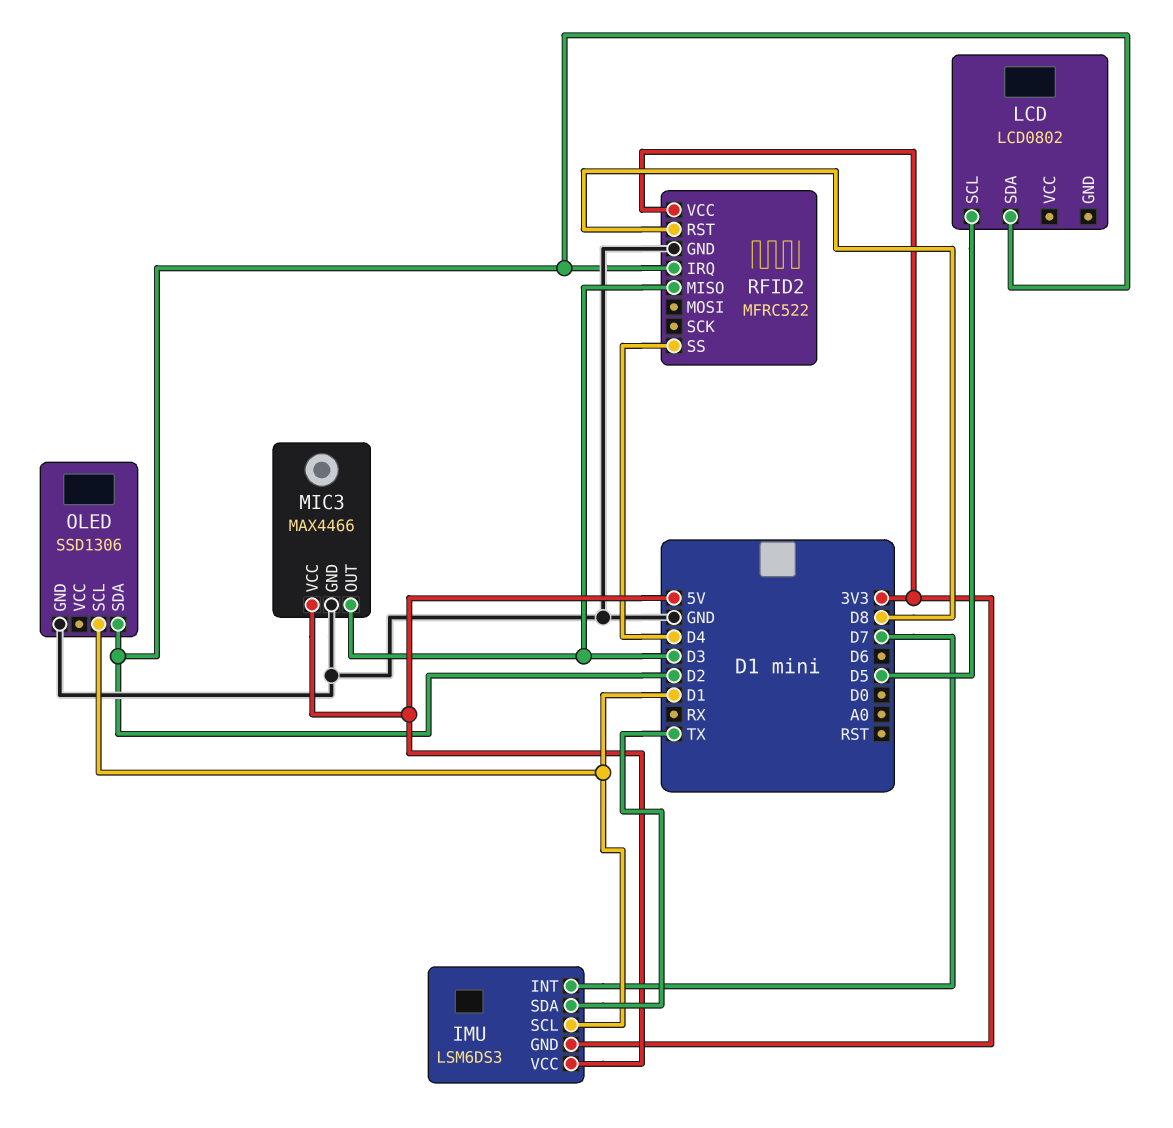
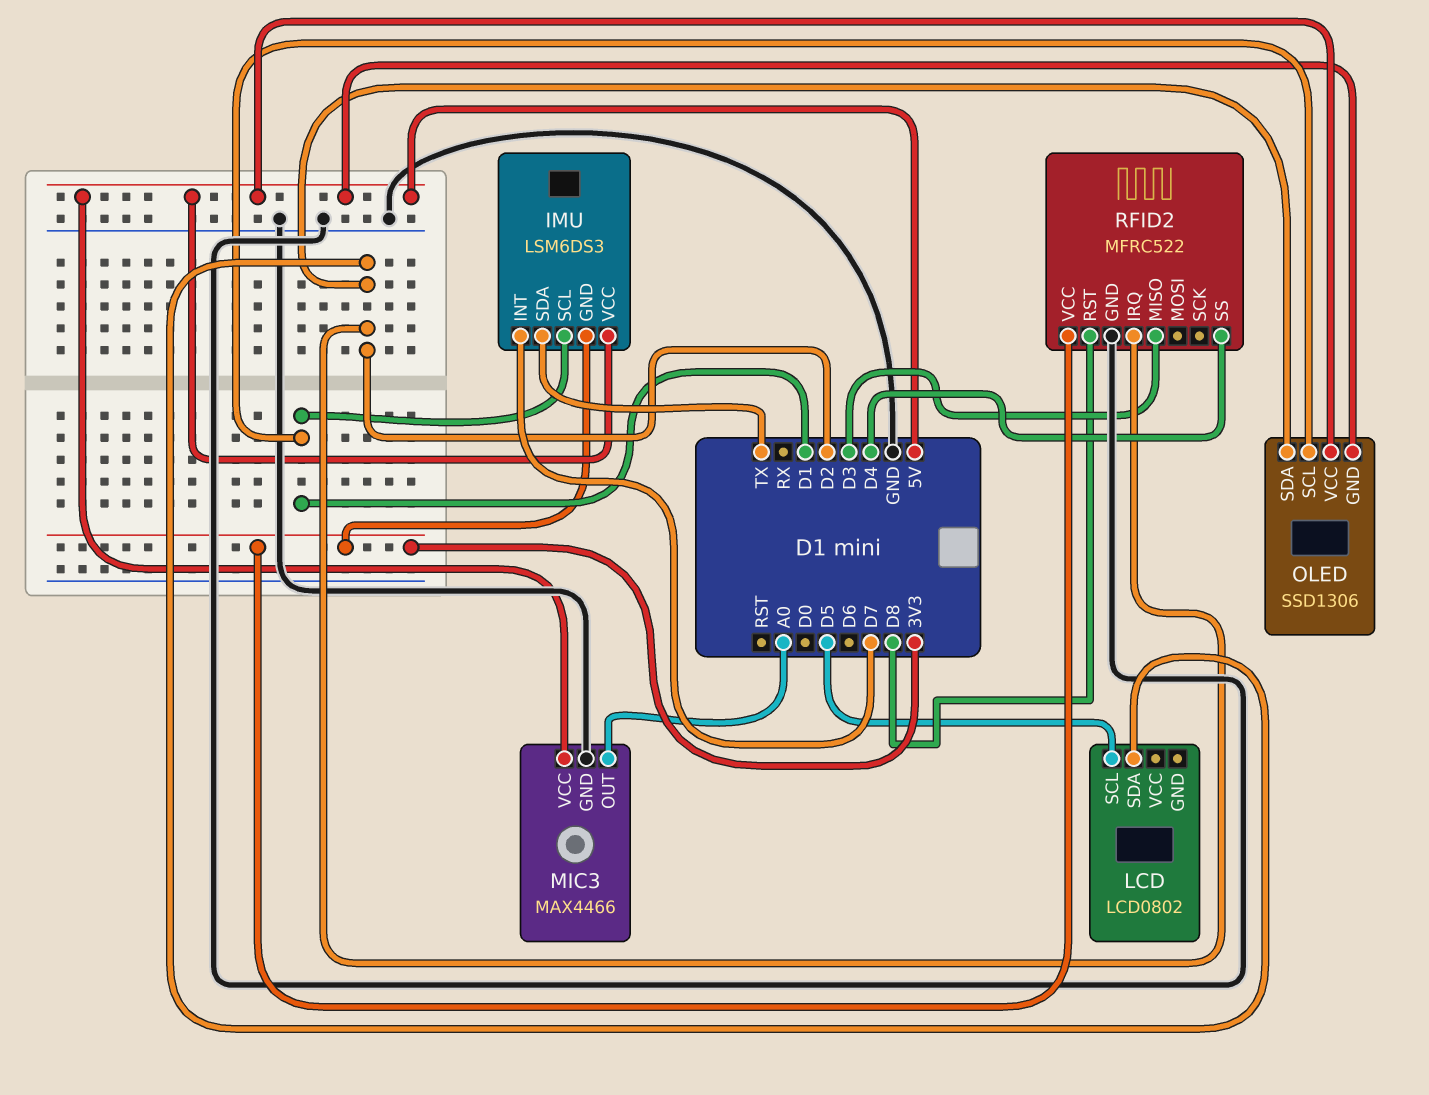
MIC3 pin OUT: D3 -> A0
OLED pin GND: GND -> 5V
OLED pin VCC: none -> 5V

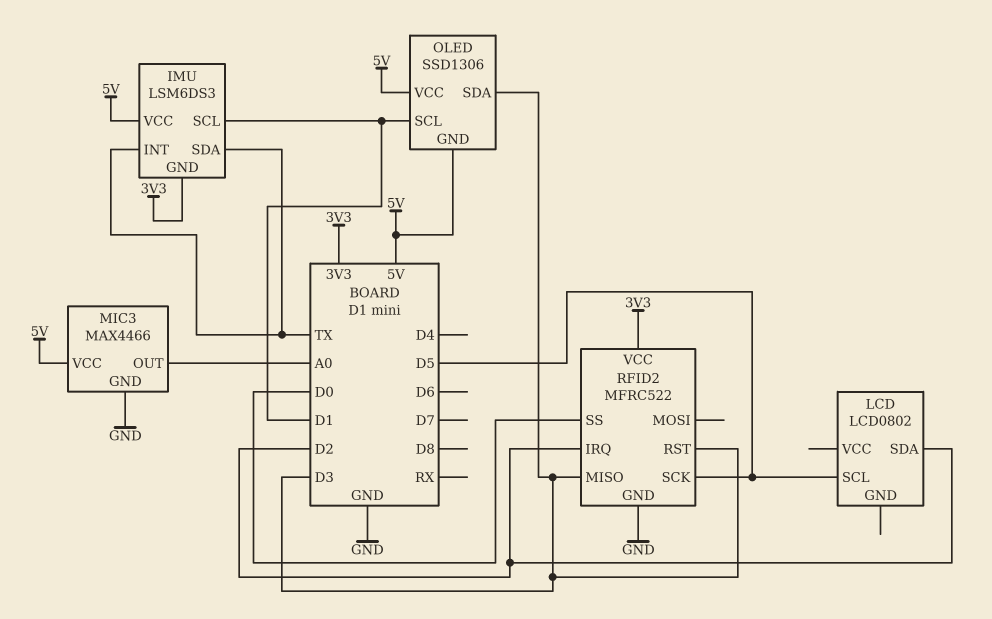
IMU pin INT: D7 -> TX
OLED pin SDA: D2 -> D3
RFID2 pin RST: D8 -> D3
RFID2 pin SCK: none -> D5
RFID2 pin SS: D4 -> D0

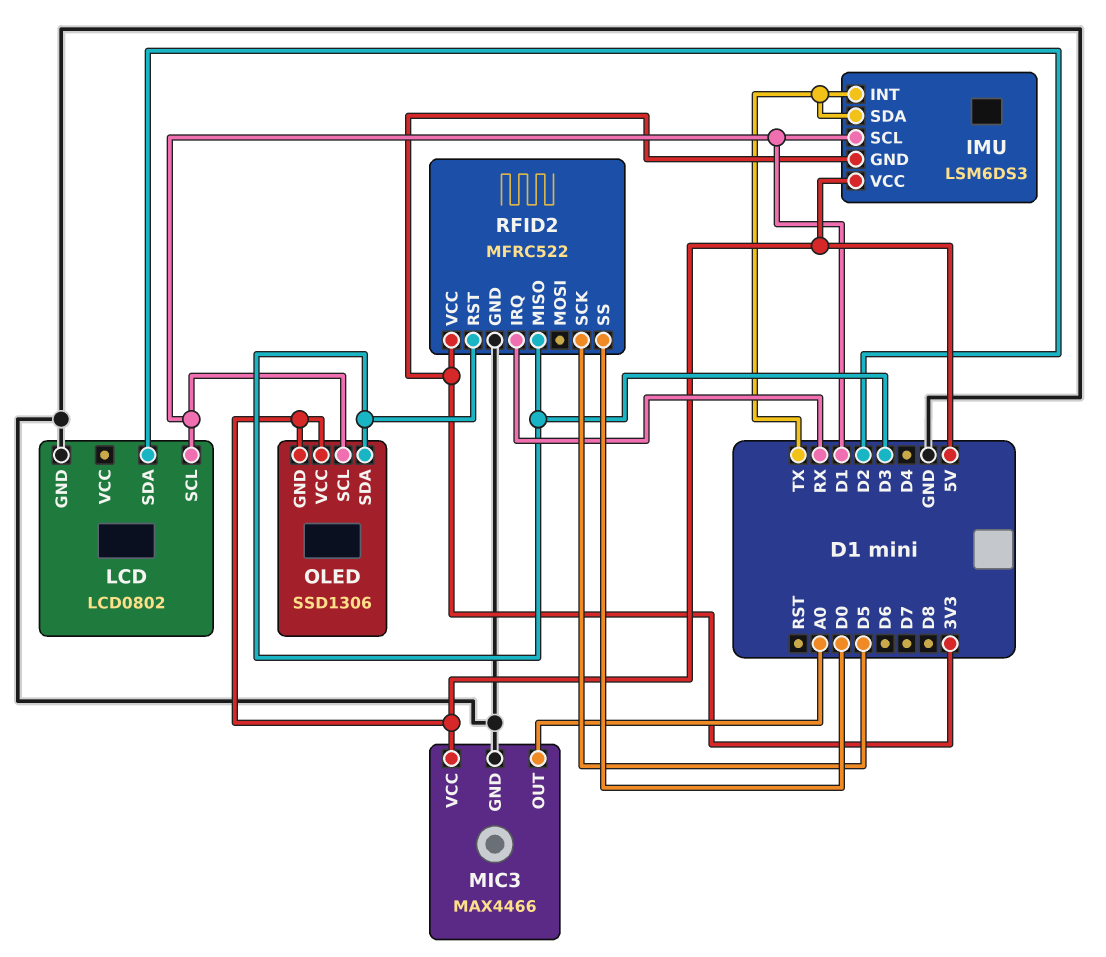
LCD pin GND: none -> GND
LCD pin SCL: D5 -> D1
RFID2 pin IRQ: D2 -> RX

